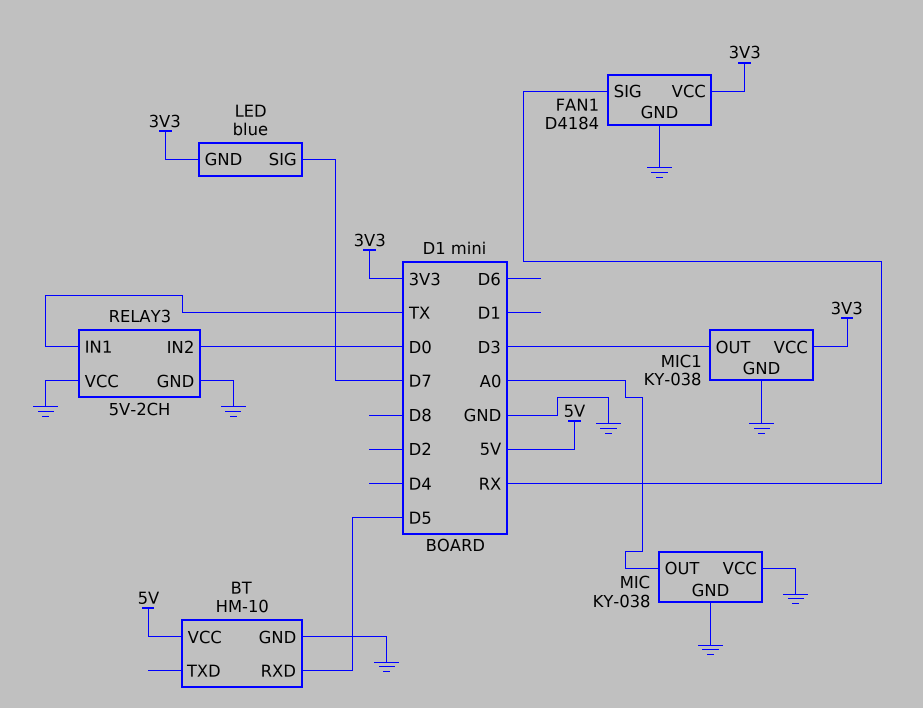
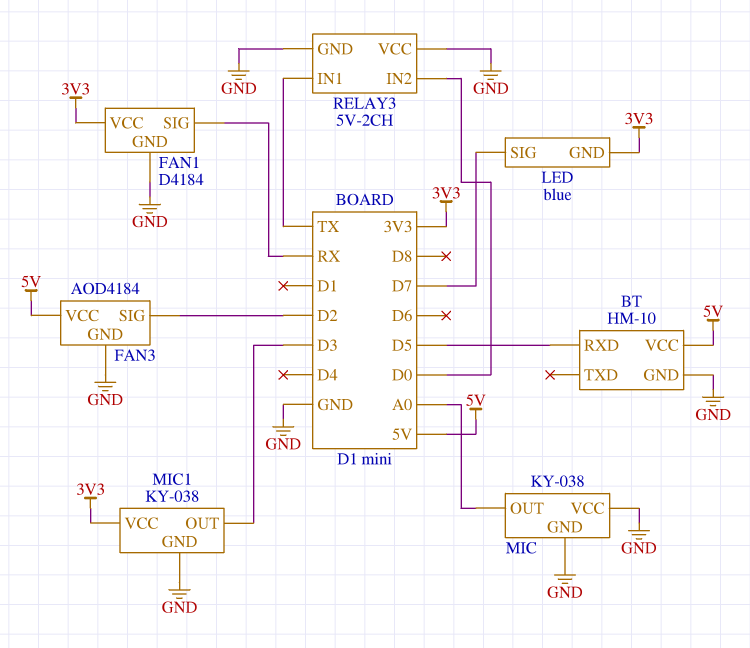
FAN3: none -> AOD4184
FAN3 pin GND: none -> GND
FAN3 pin SIG: none -> D2
FAN3 pin VCC: none -> 5V

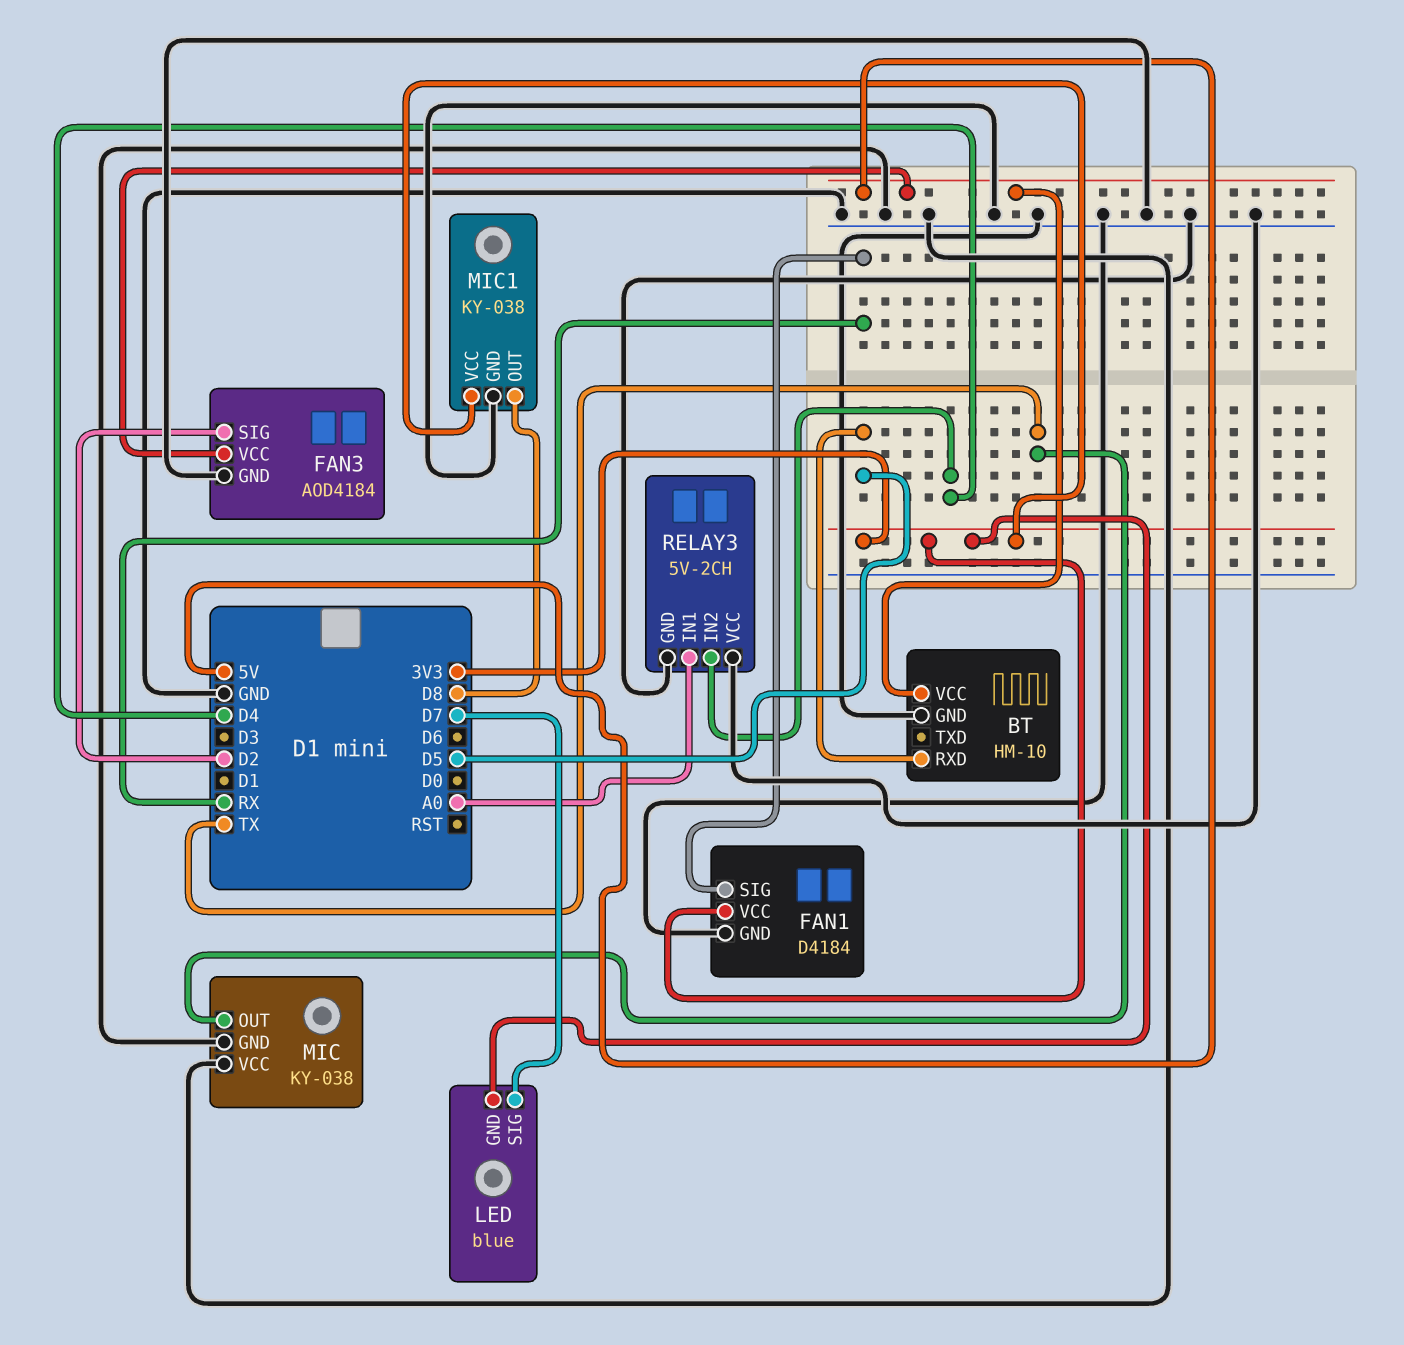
MIC pin OUT: A0 -> TX
MIC1 pin OUT: D3 -> D8
RELAY3 pin IN1: TX -> A0
RELAY3 pin IN2: D0 -> D4

